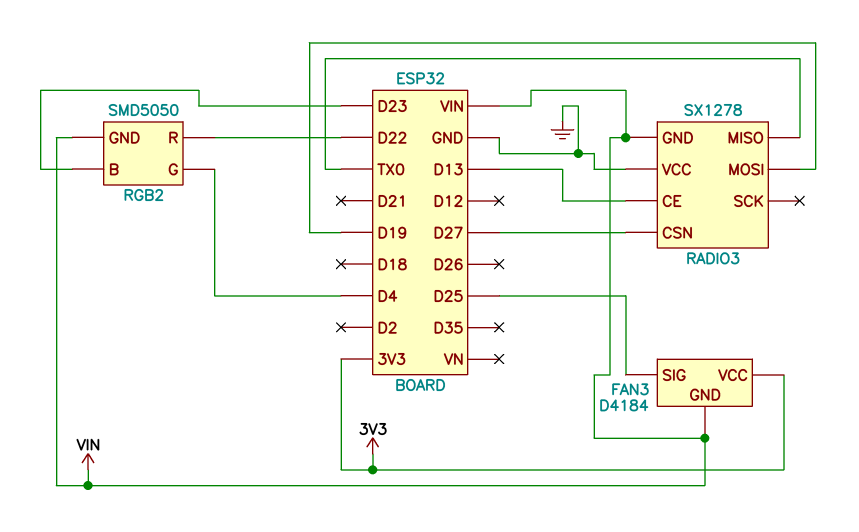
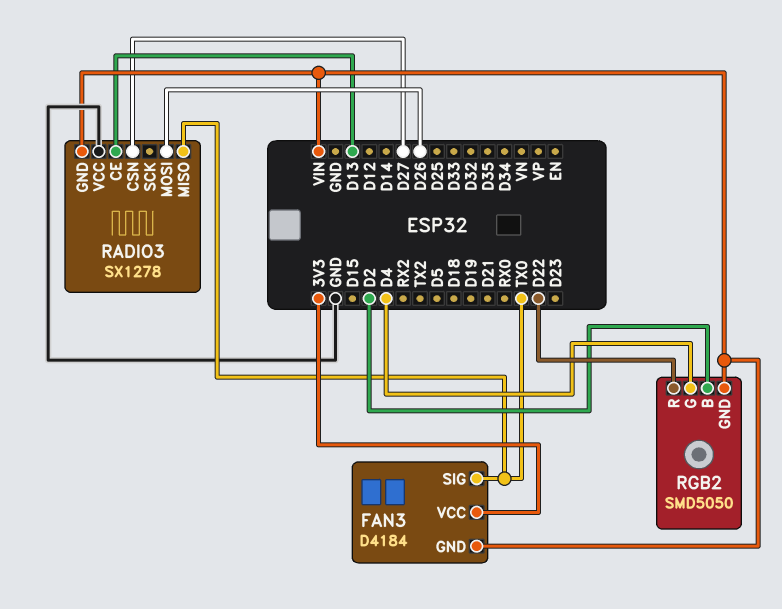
FAN3 pin SIG: D25 -> TX0
RADIO3 pin MOSI: D19 -> D26
RGB2 pin B: D23 -> D2

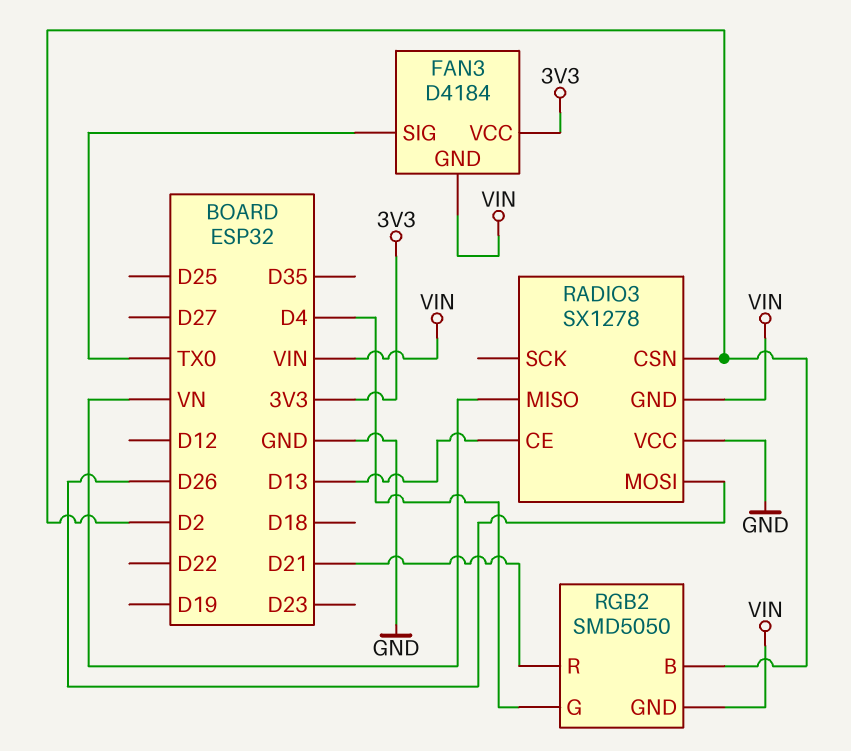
RADIO3 pin CSN: D27 -> D2
RADIO3 pin MISO: TX0 -> VN
RGB2 pin R: D22 -> D21

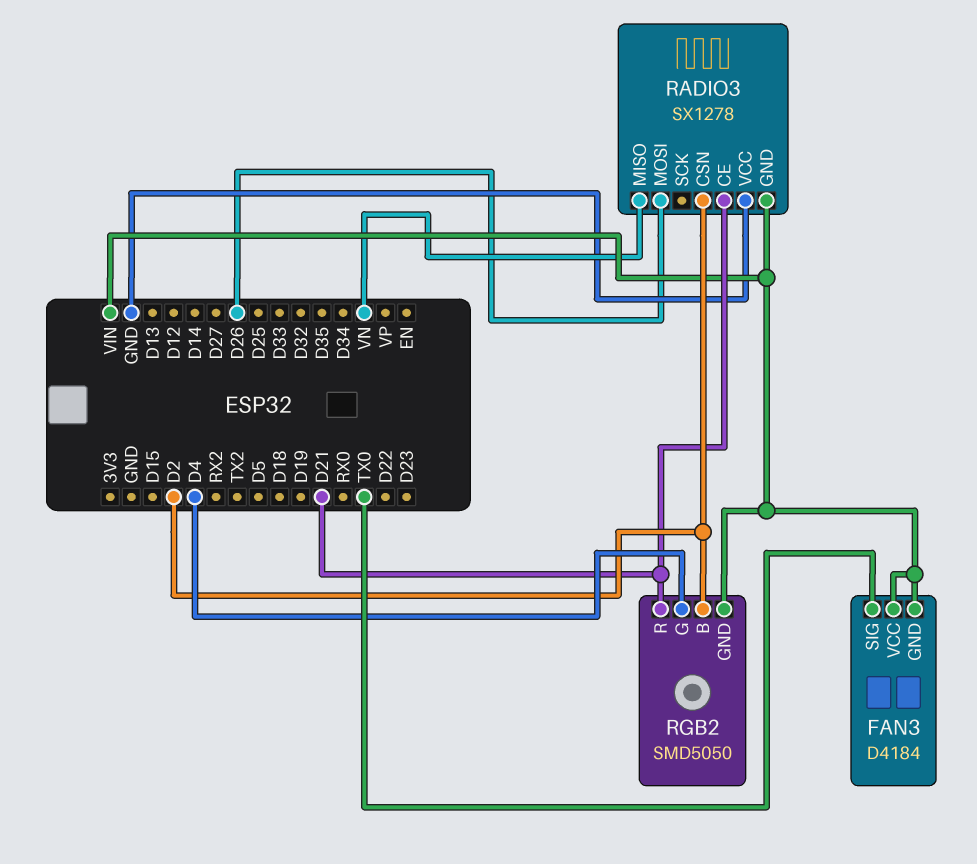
FAN3 pin VCC: 3V3 -> VIN
RADIO3 pin CE: D13 -> D21

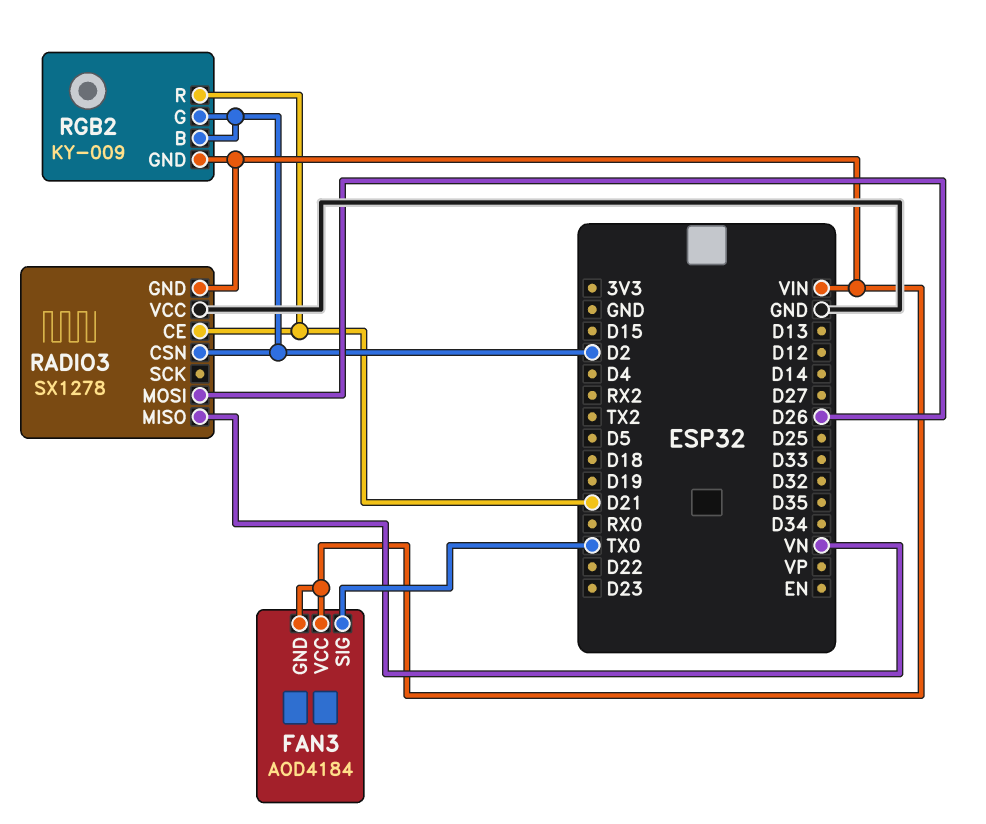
FAN3: D4184 -> AOD4184
RGB2: SMD5050 -> KY-009
RGB2 pin G: D4 -> D2

